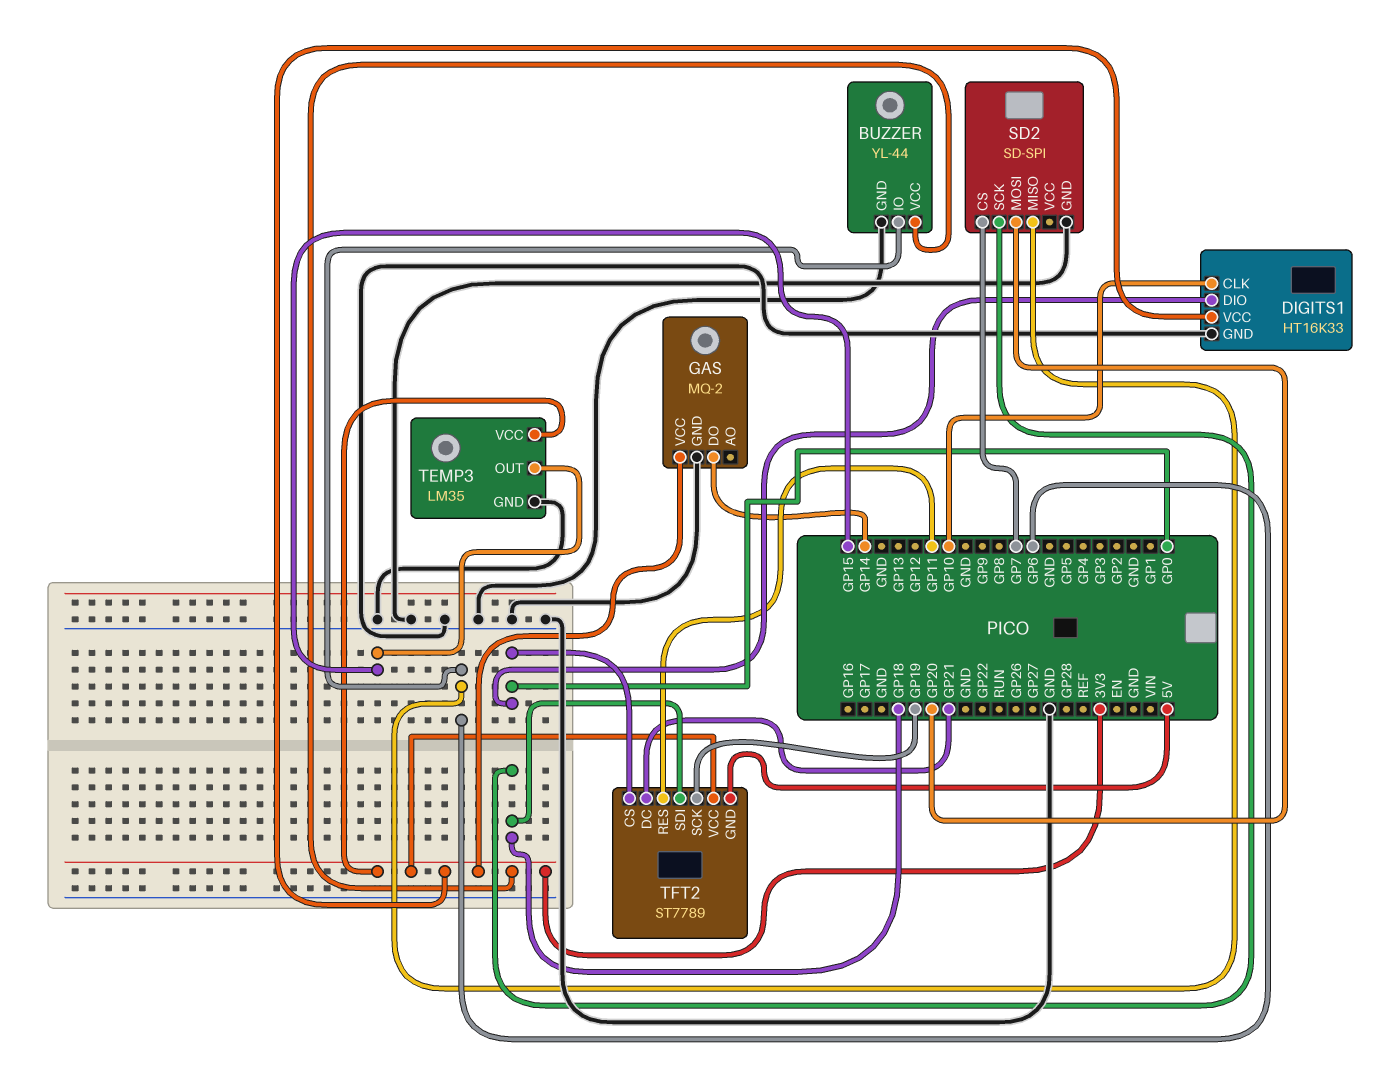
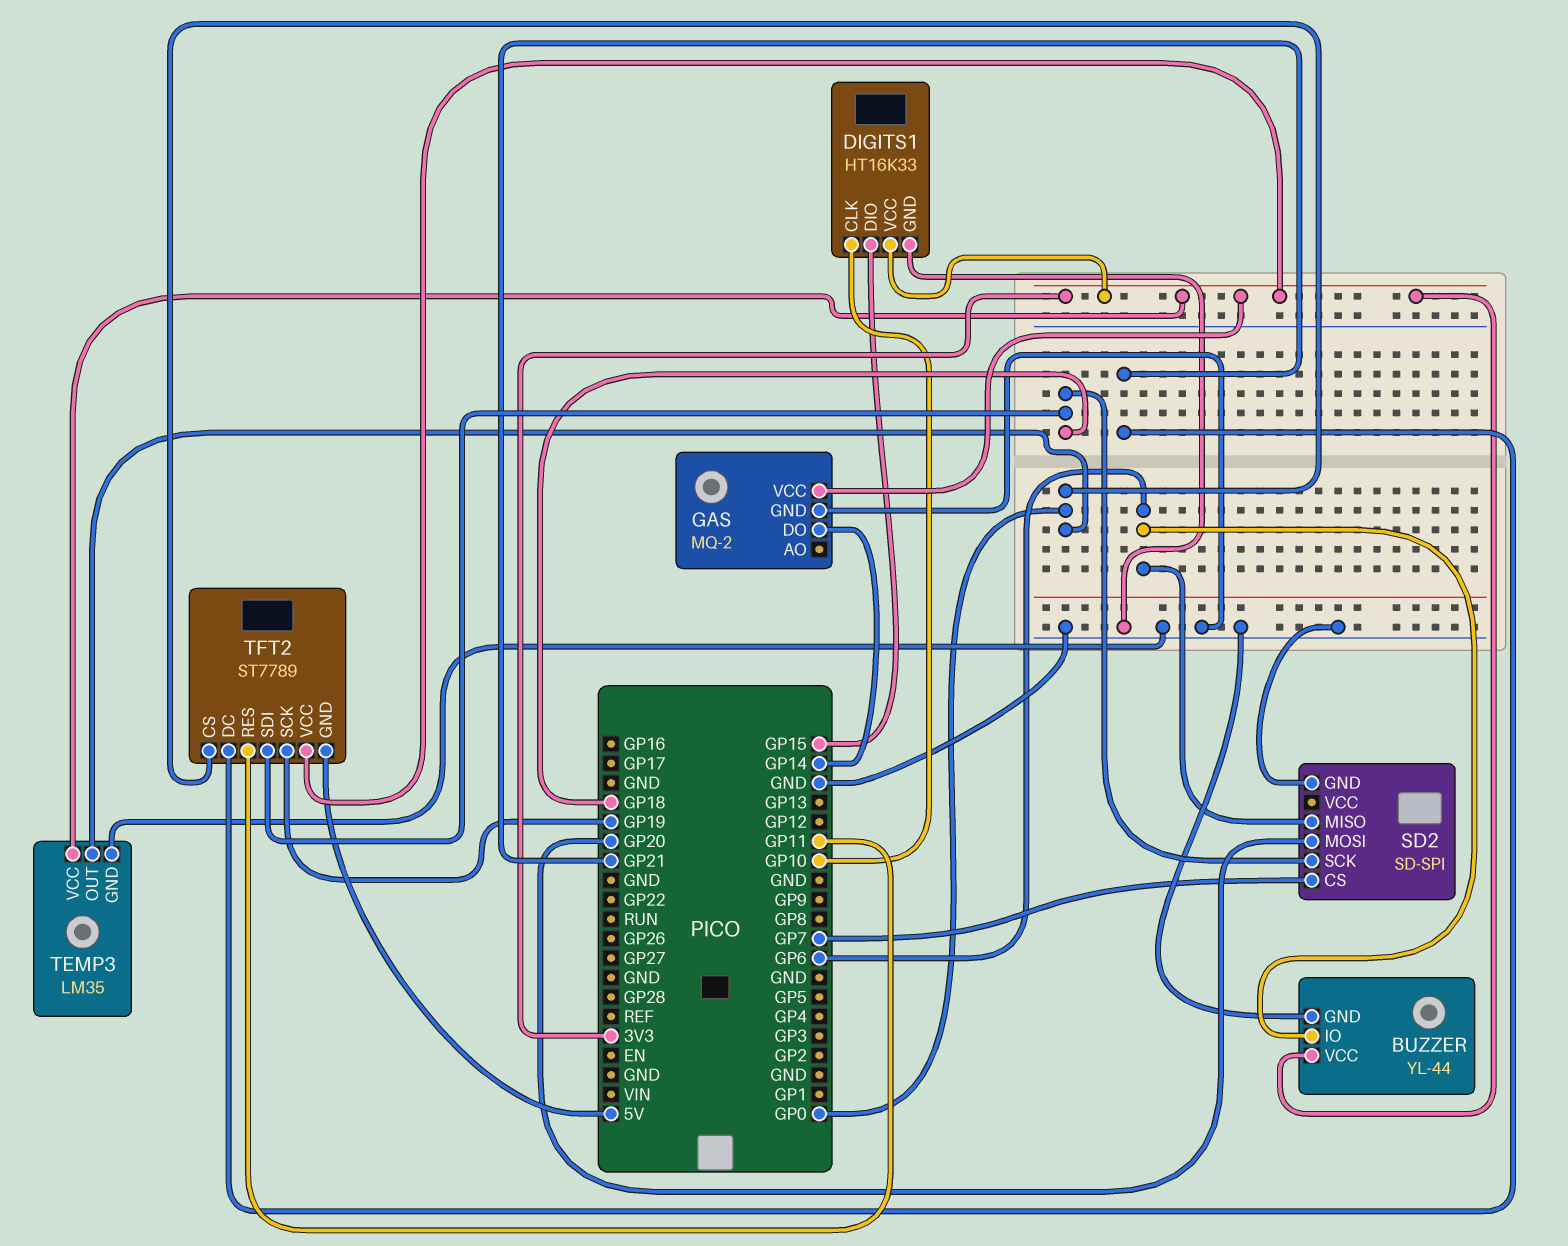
DIGITS1 pin DIO: GP0 -> GP15
TEMP3 pin OUT: GP15 -> GP0

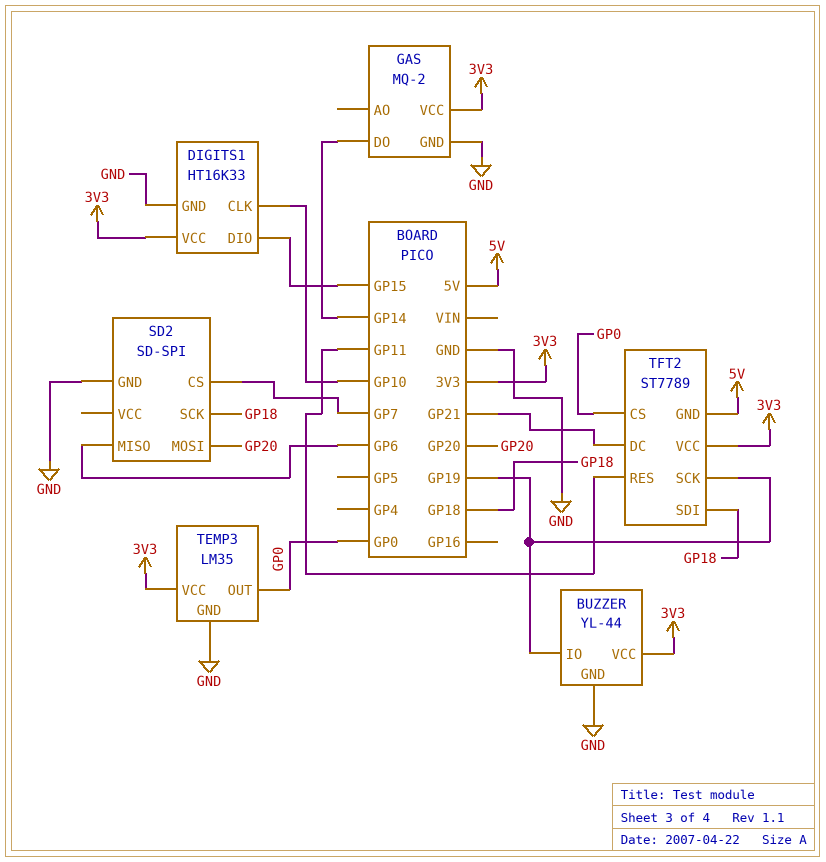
BUZZER pin IO: GP6 -> GP19

